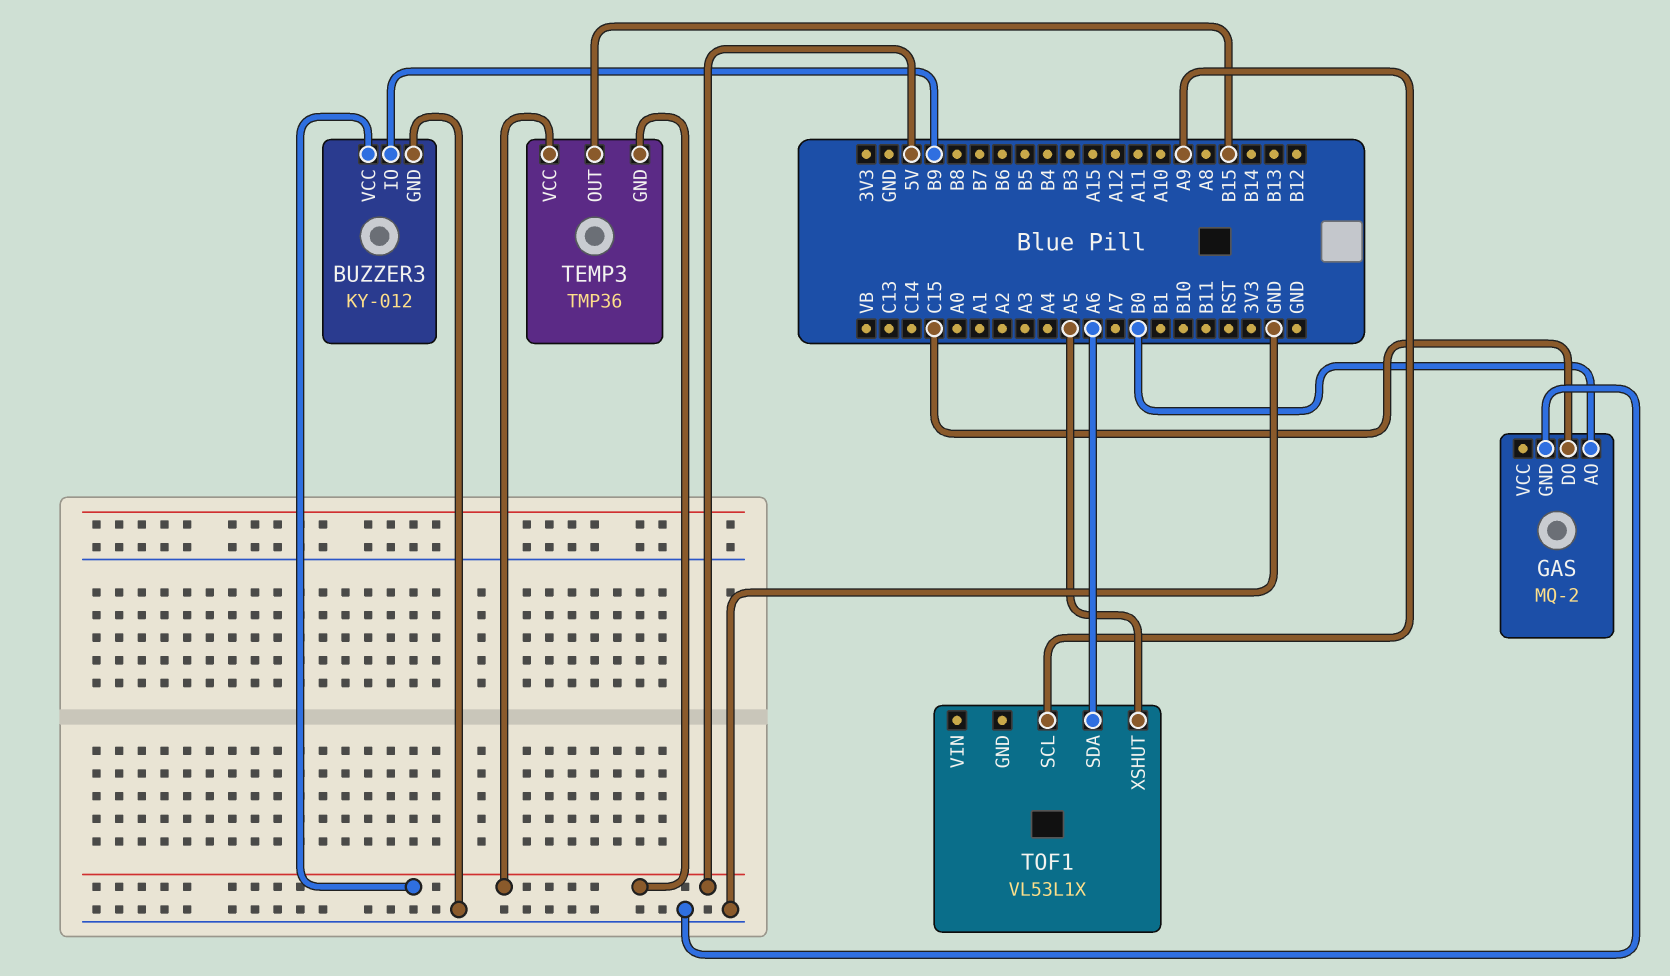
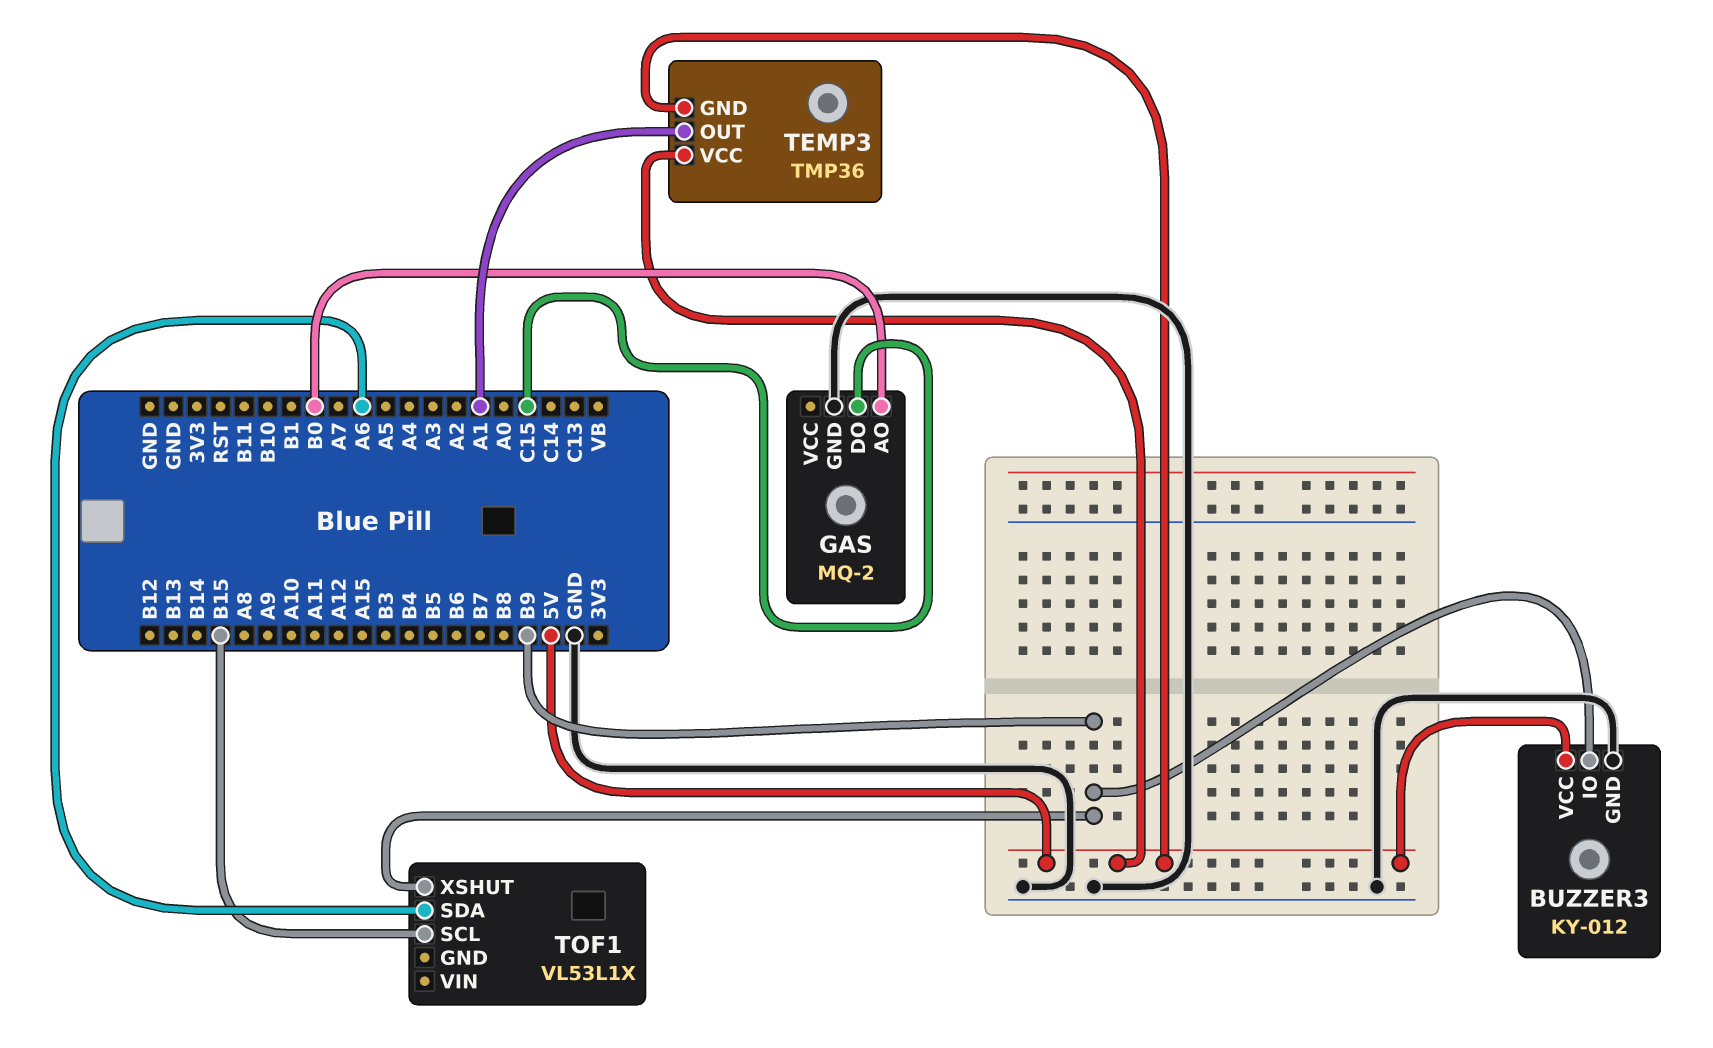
TEMP3 pin OUT: B15 -> A1
TOF1 pin SCL: A9 -> B15
TOF1 pin XSHUT: A5 -> B9

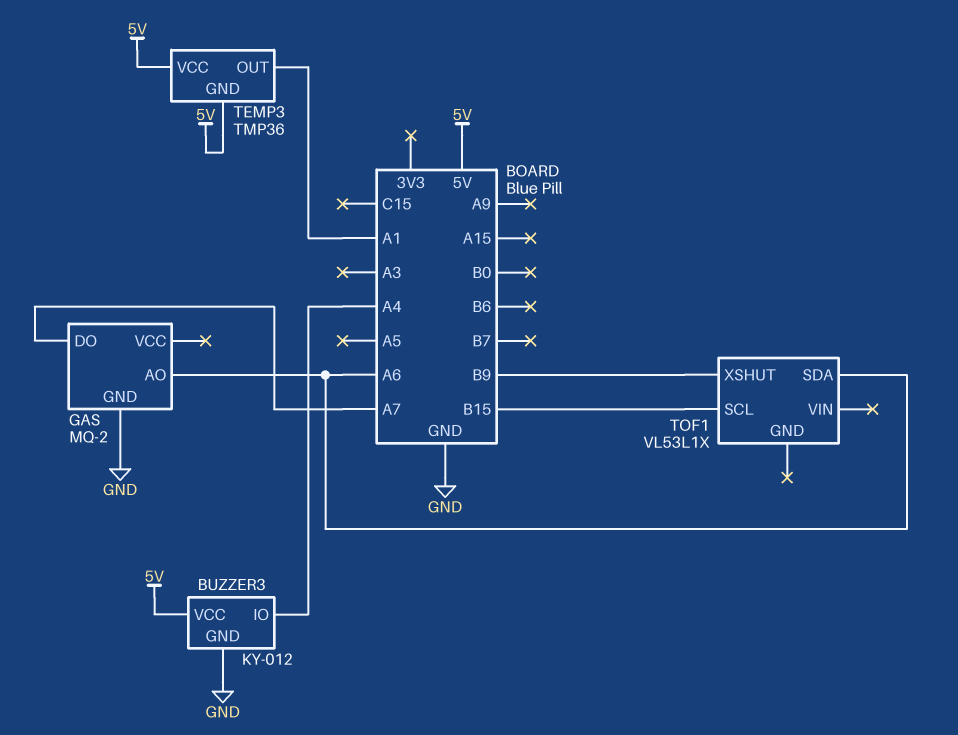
BUZZER3 pin IO: B9 -> A4
GAS pin AO: B0 -> A6
GAS pin DO: C15 -> A7

